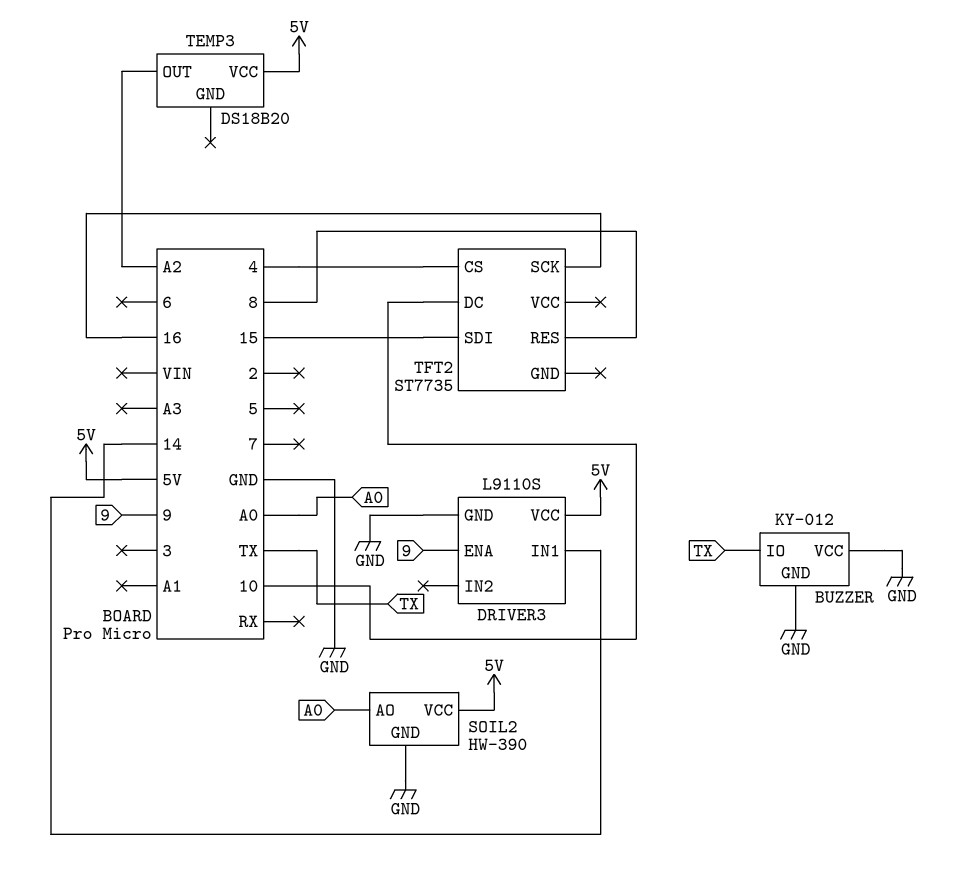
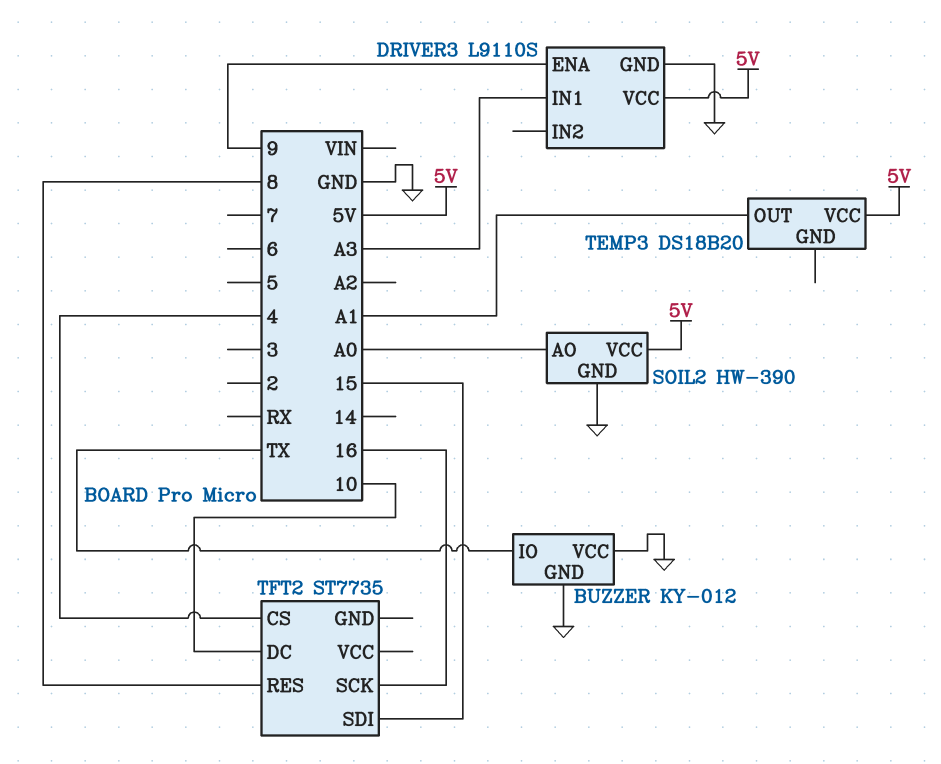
DRIVER3 pin IN1: 14 -> A3
TEMP3 pin OUT: A2 -> A1

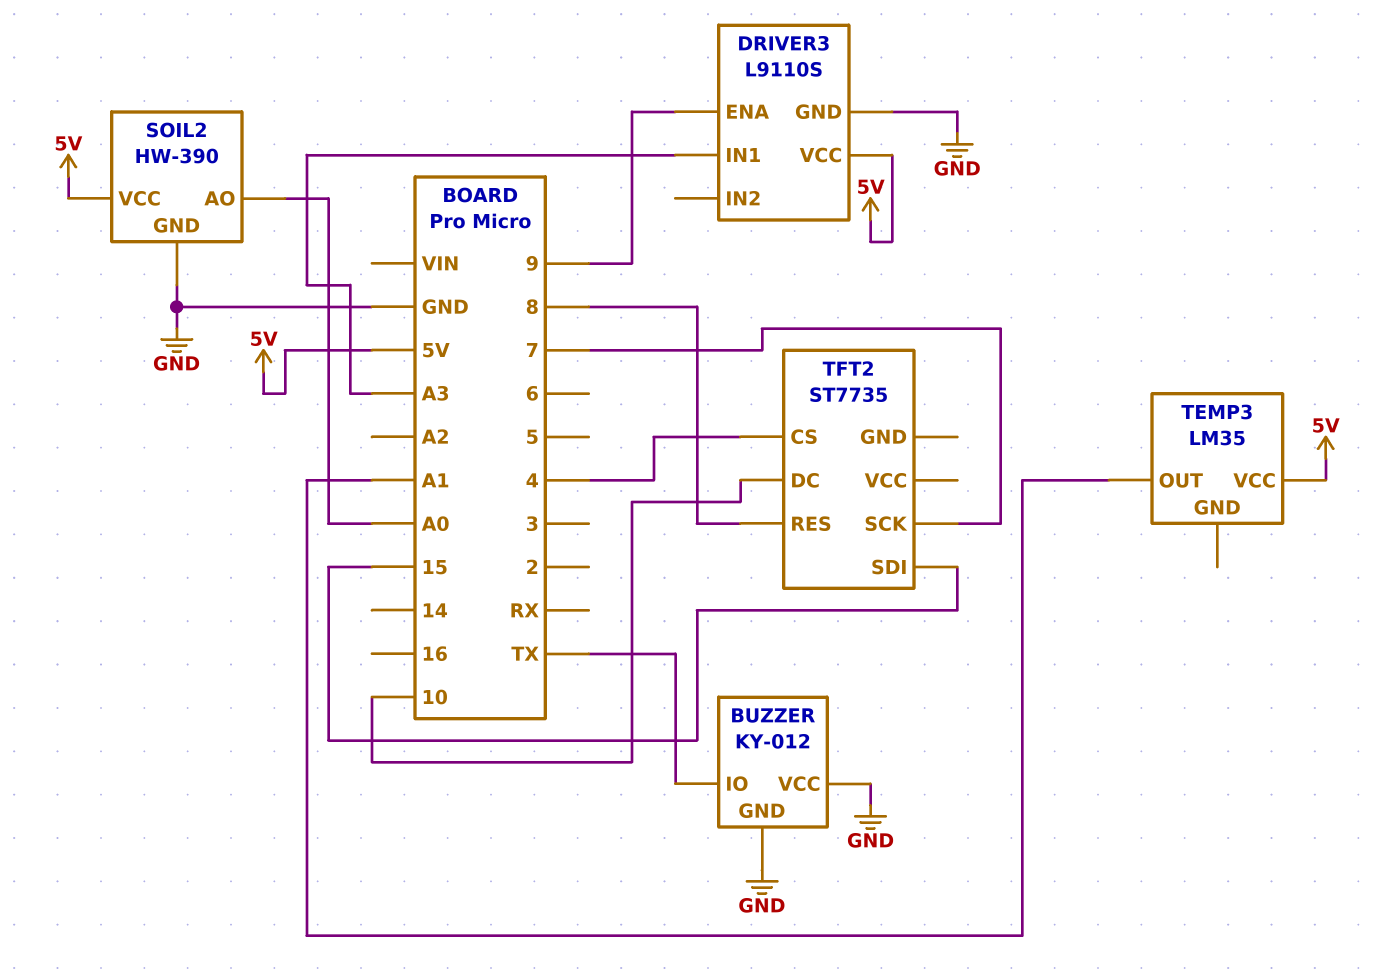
TEMP3: DS18B20 -> LM35
TFT2 pin SCK: 16 -> 7

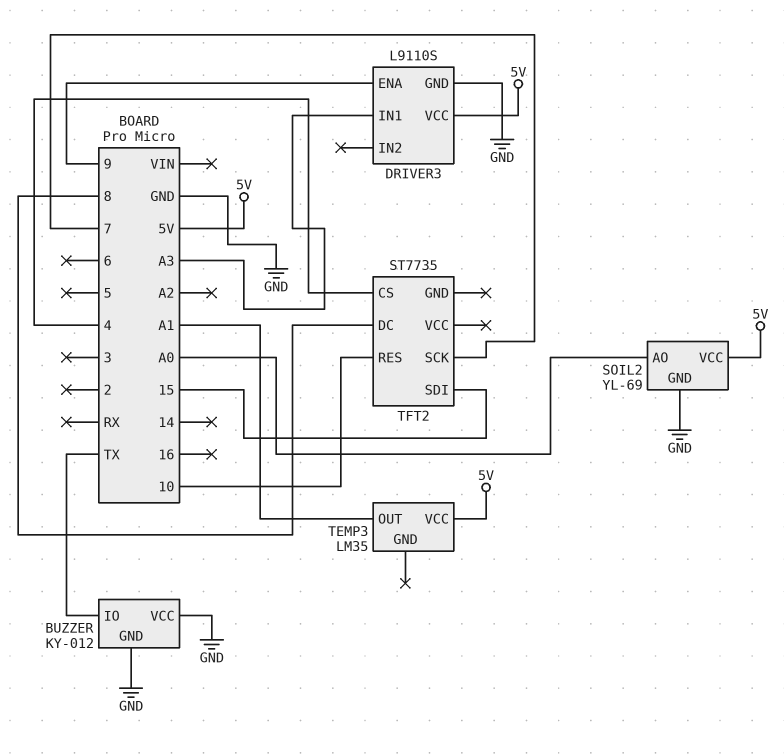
SOIL2: HW-390 -> YL-69
TFT2 pin DC: 10 -> 8
TFT2 pin RES: 8 -> 10

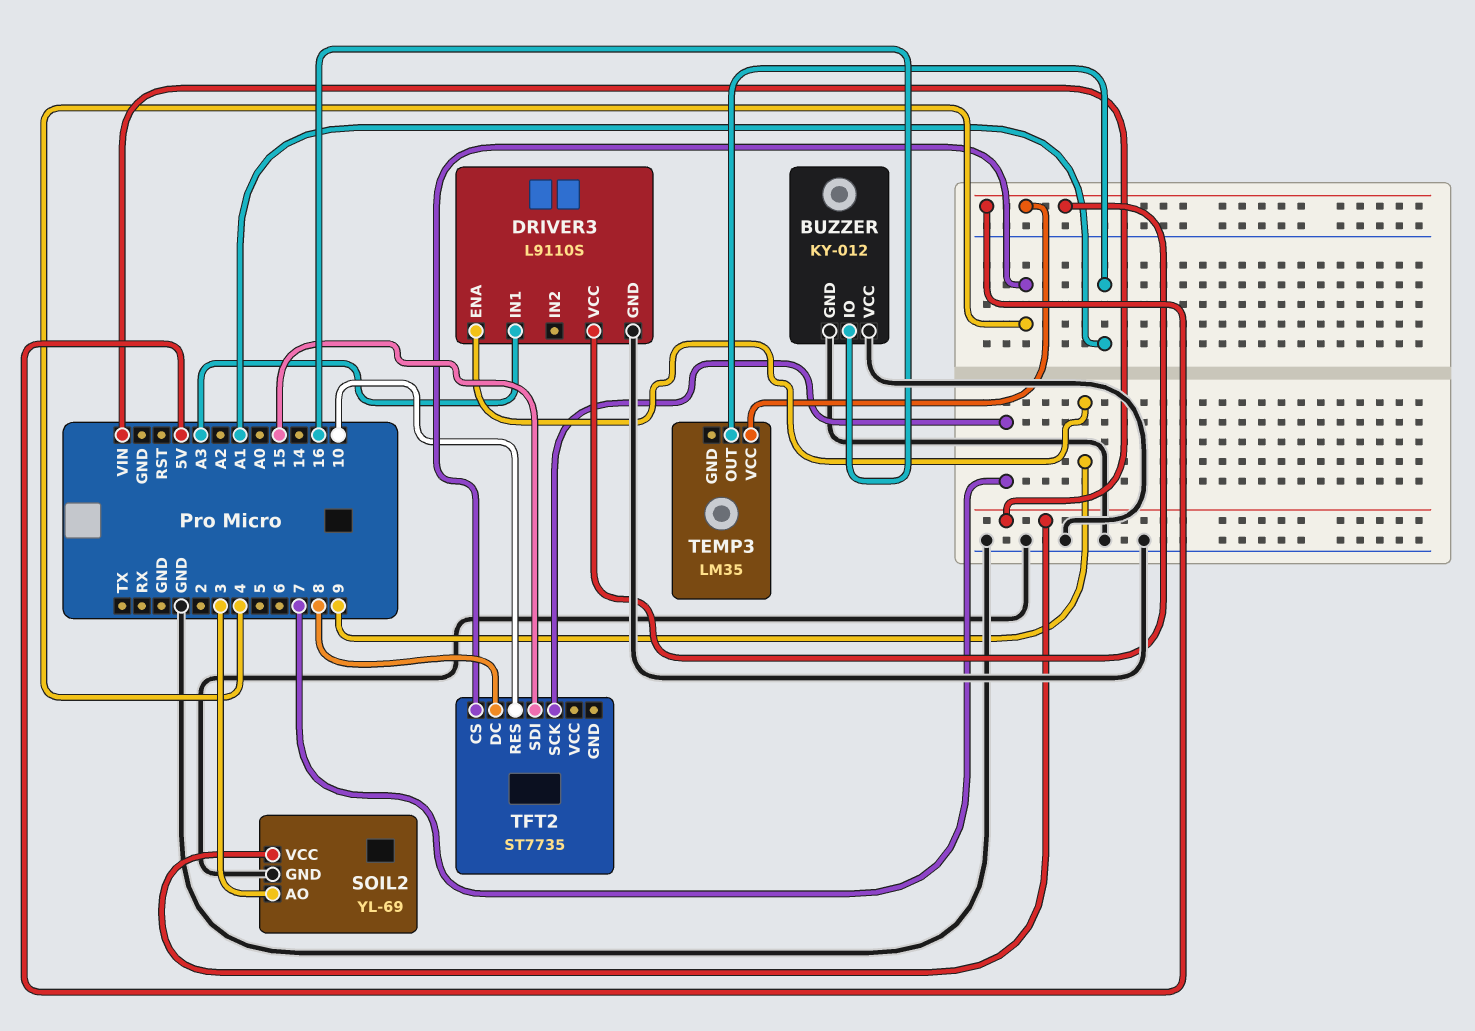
BUZZER pin IO: TX -> 16
SOIL2 pin AO: A0 -> 3
SOIL2 pin VCC: 5V -> VIN

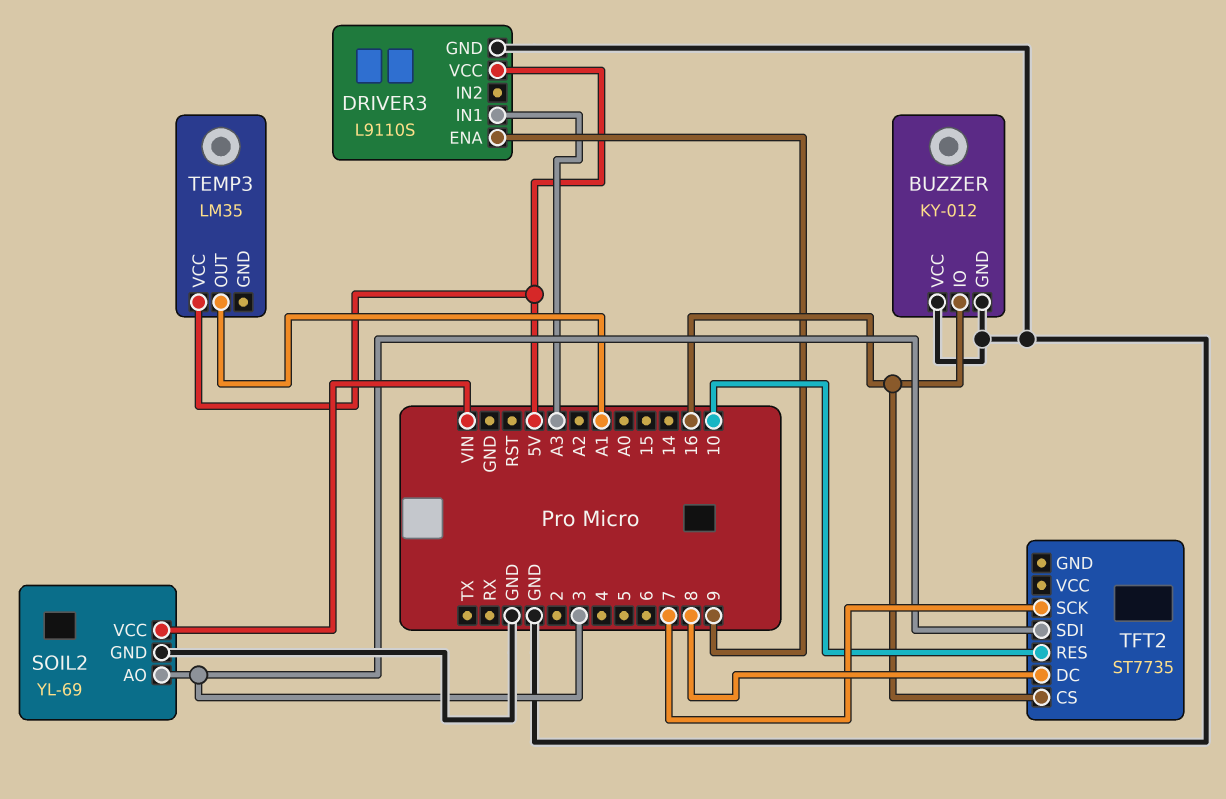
TFT2 pin CS: 4 -> 16
TFT2 pin SDI: 15 -> 3

